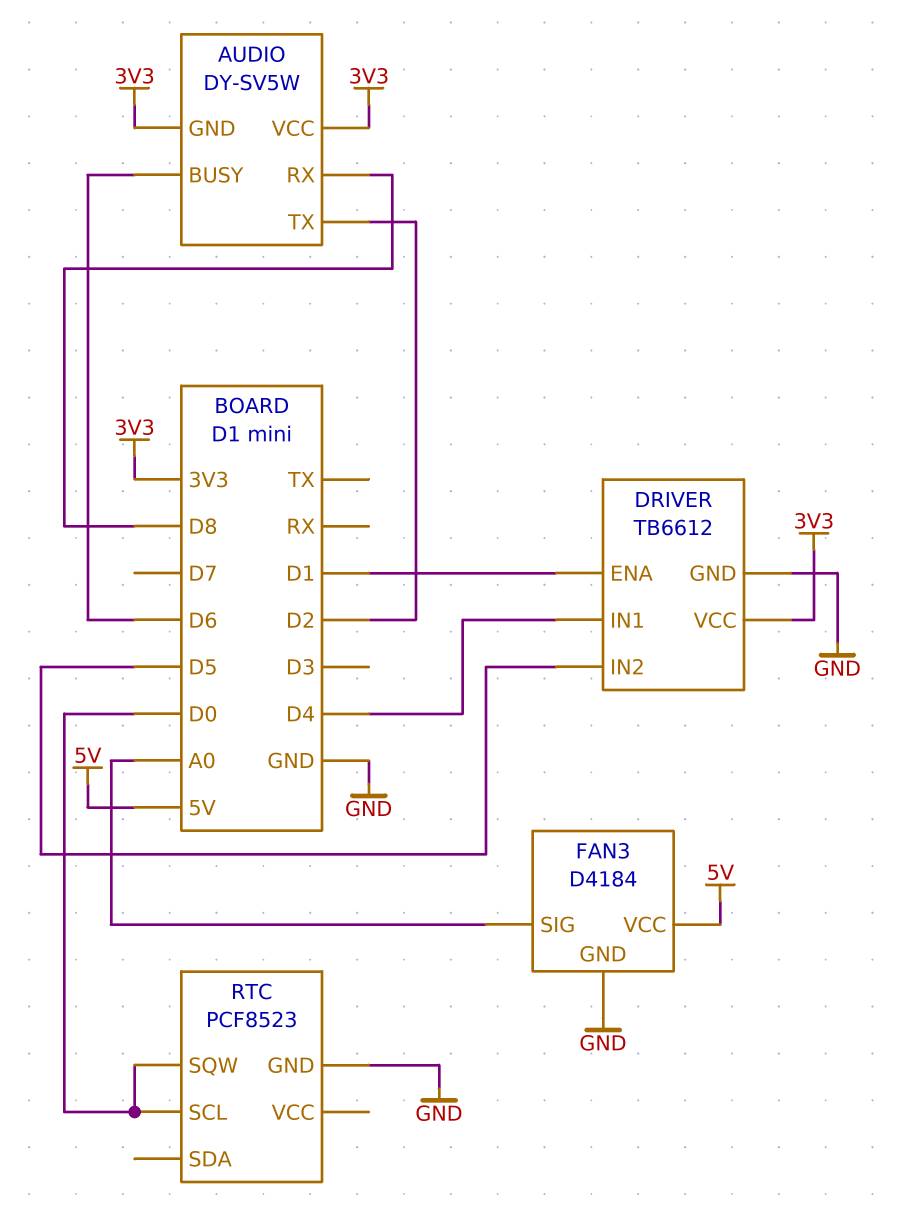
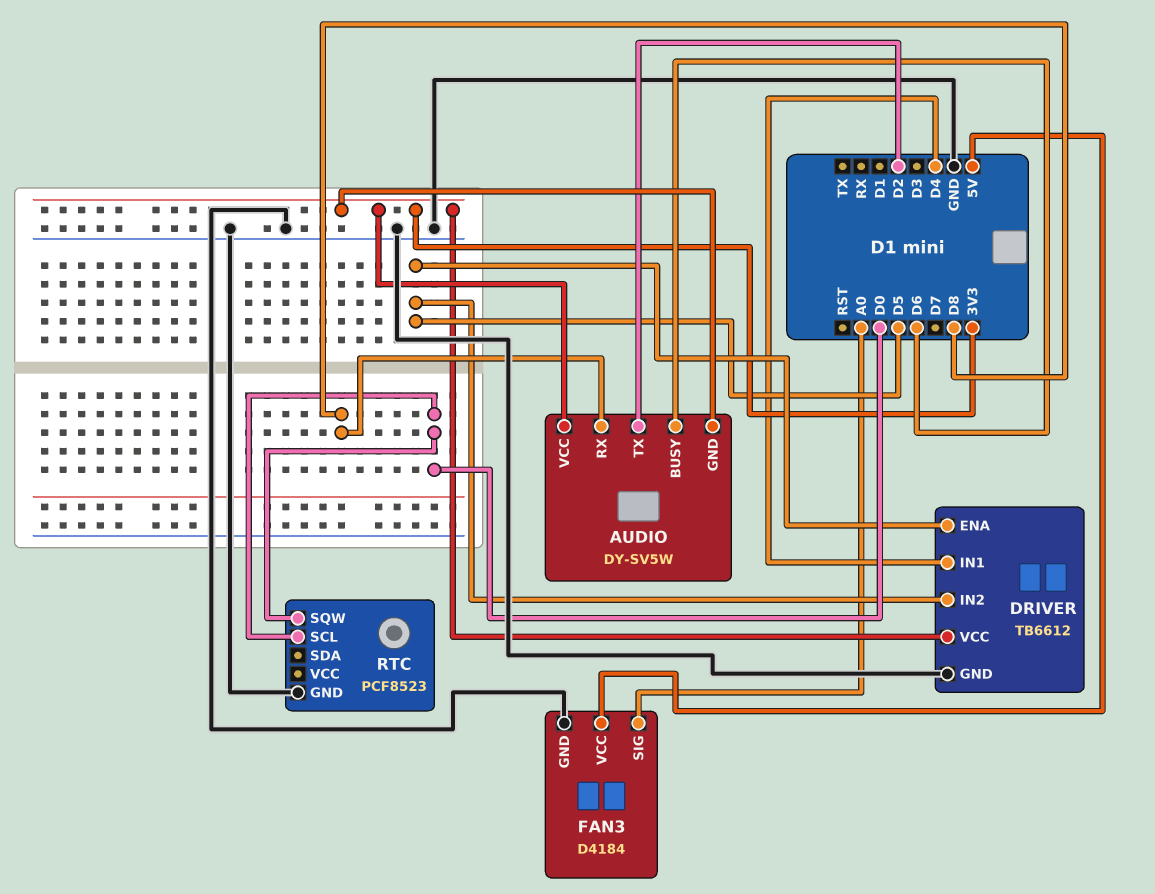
DRIVER pin ENA: D1 -> D5

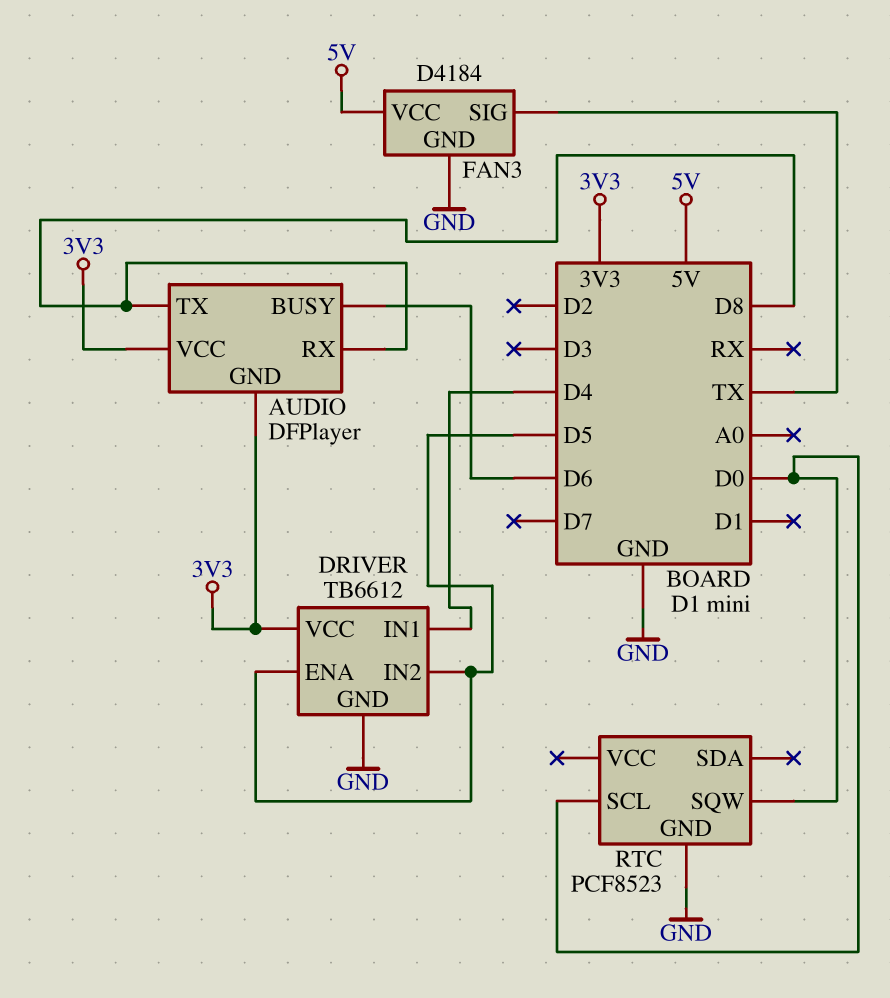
AUDIO: DY-SV5W -> DFPlayer
AUDIO pin TX: D2 -> D8
FAN3 pin SIG: A0 -> TX

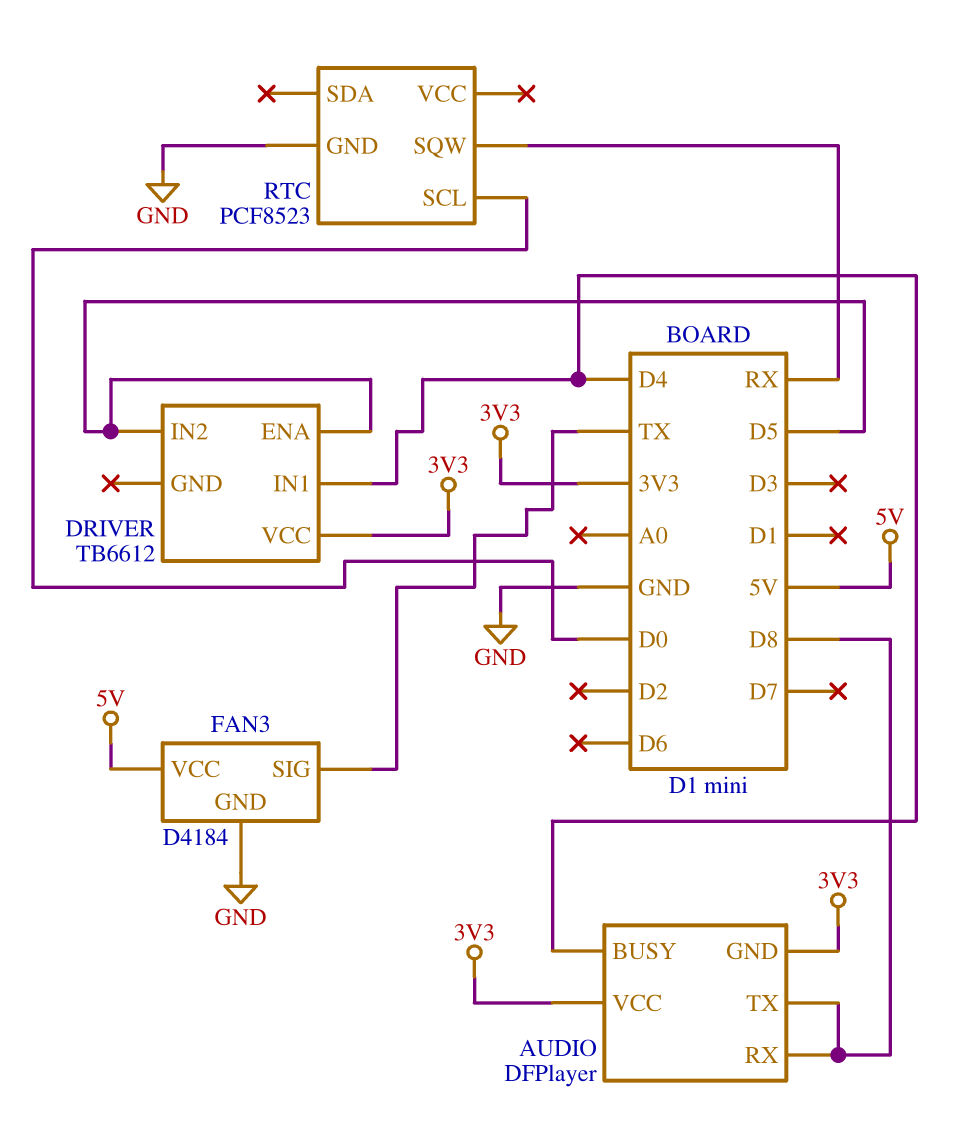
AUDIO pin BUSY: D6 -> D4
DRIVER pin GND: GND -> none
RTC pin SQW: D0 -> RX

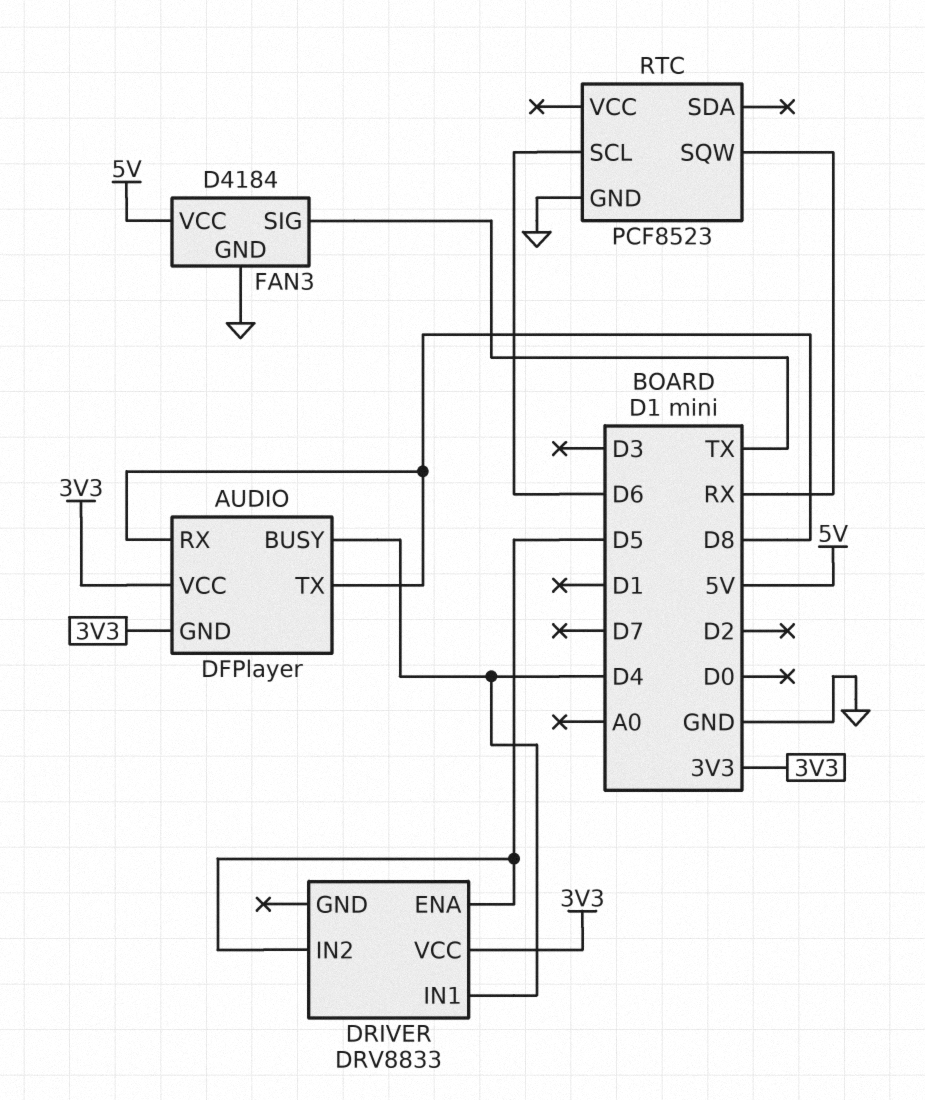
DRIVER: TB6612 -> DRV8833
RTC pin SCL: D0 -> D6

